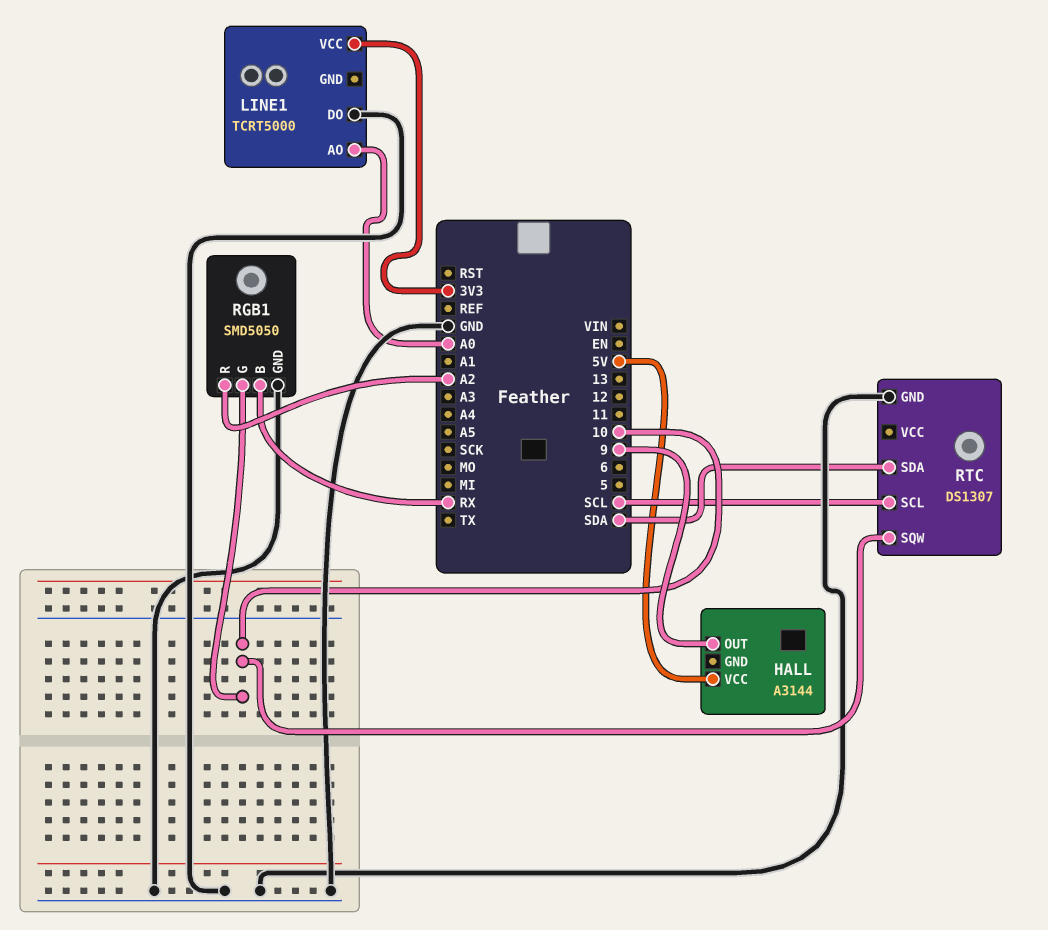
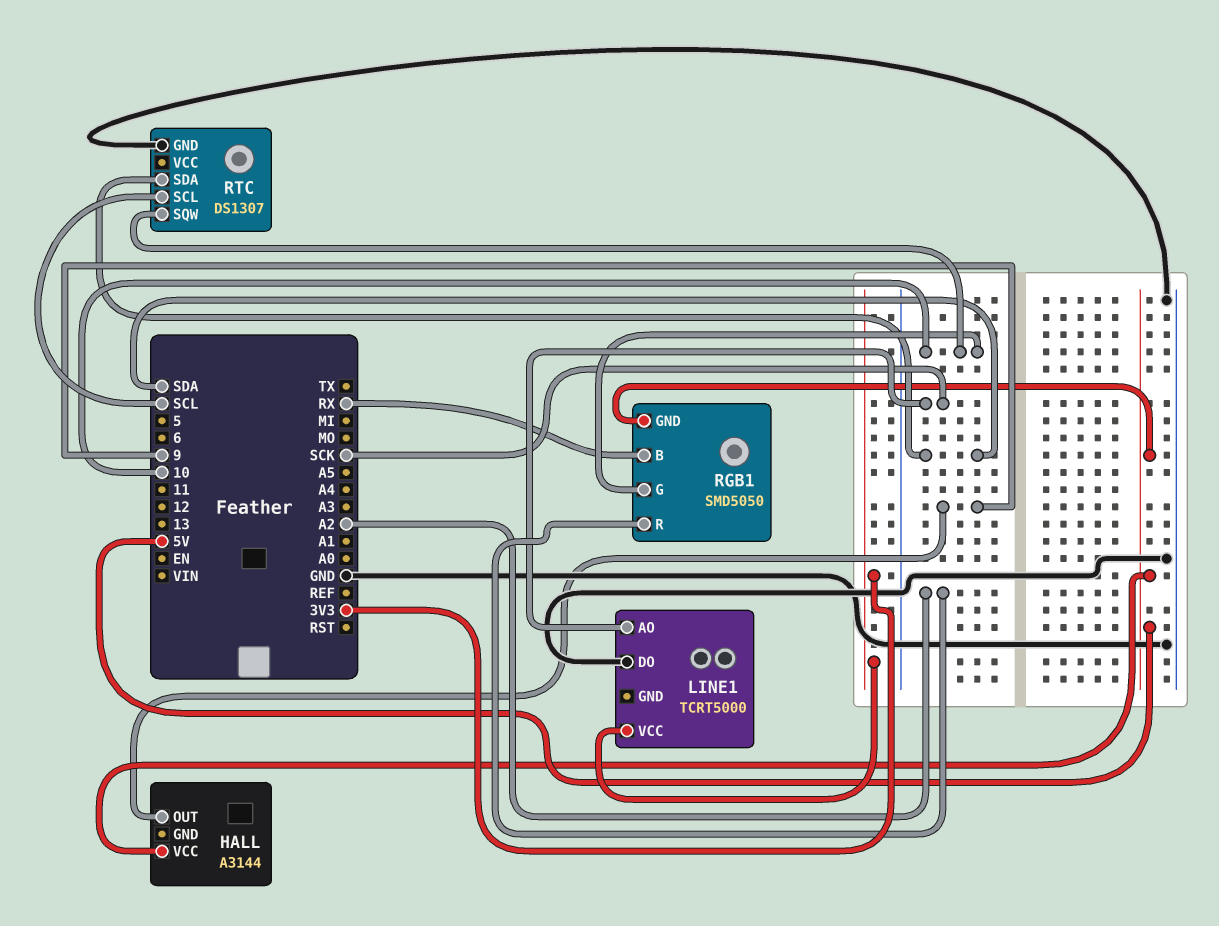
LINE1 pin AO: A0 -> SCK
RGB1 pin GND: GND -> 5V

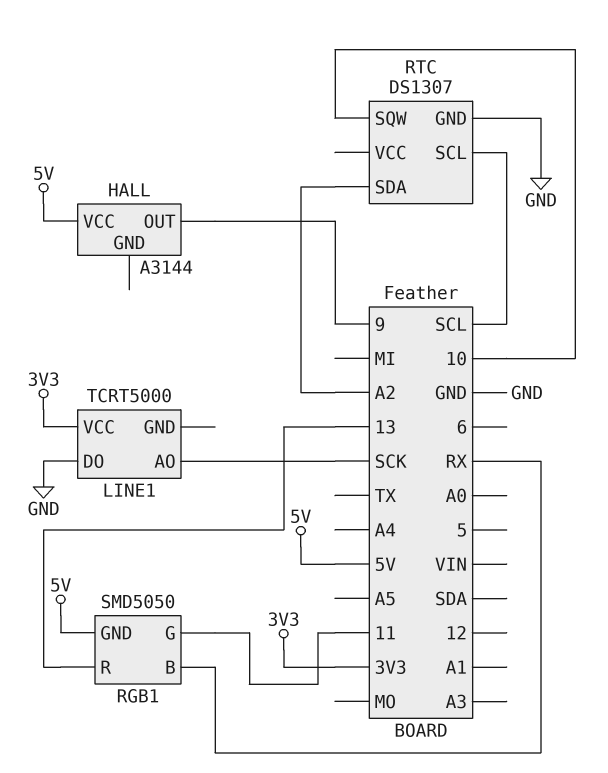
RGB1 pin G: 10 -> 11
RGB1 pin R: A2 -> 13
RTC pin SDA: SDA -> A2

